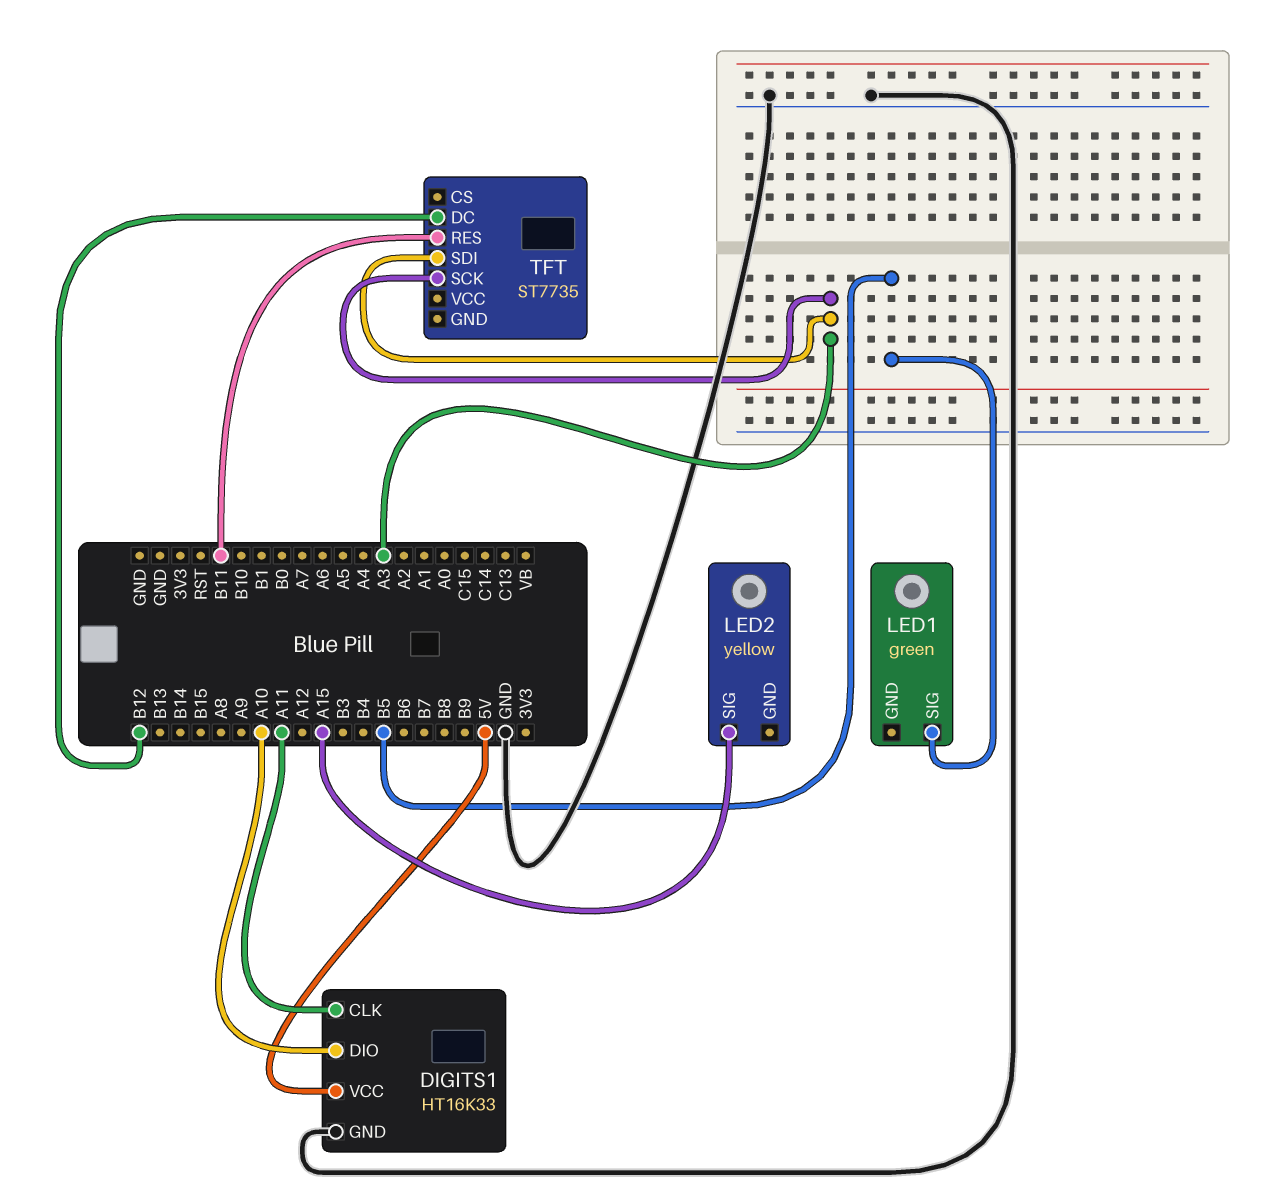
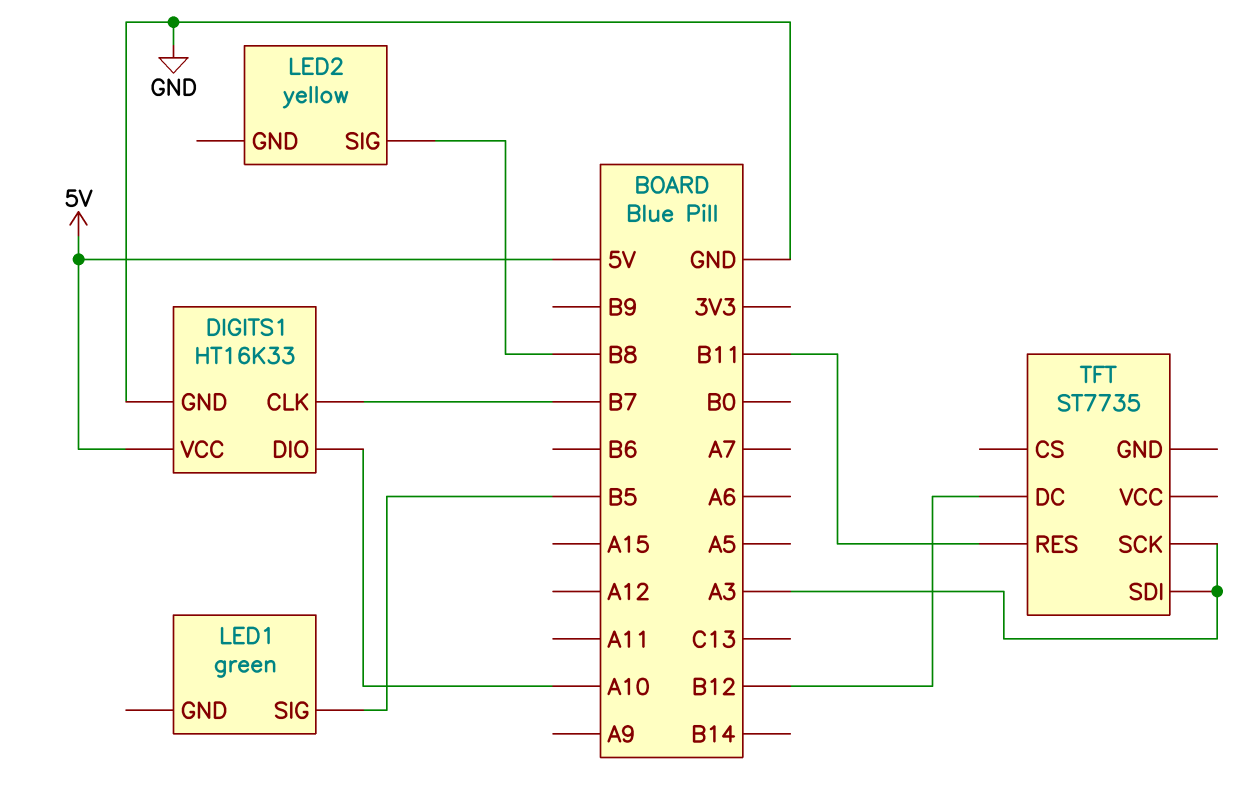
DIGITS1 pin CLK: A11 -> B7
LED2 pin SIG: A15 -> B8

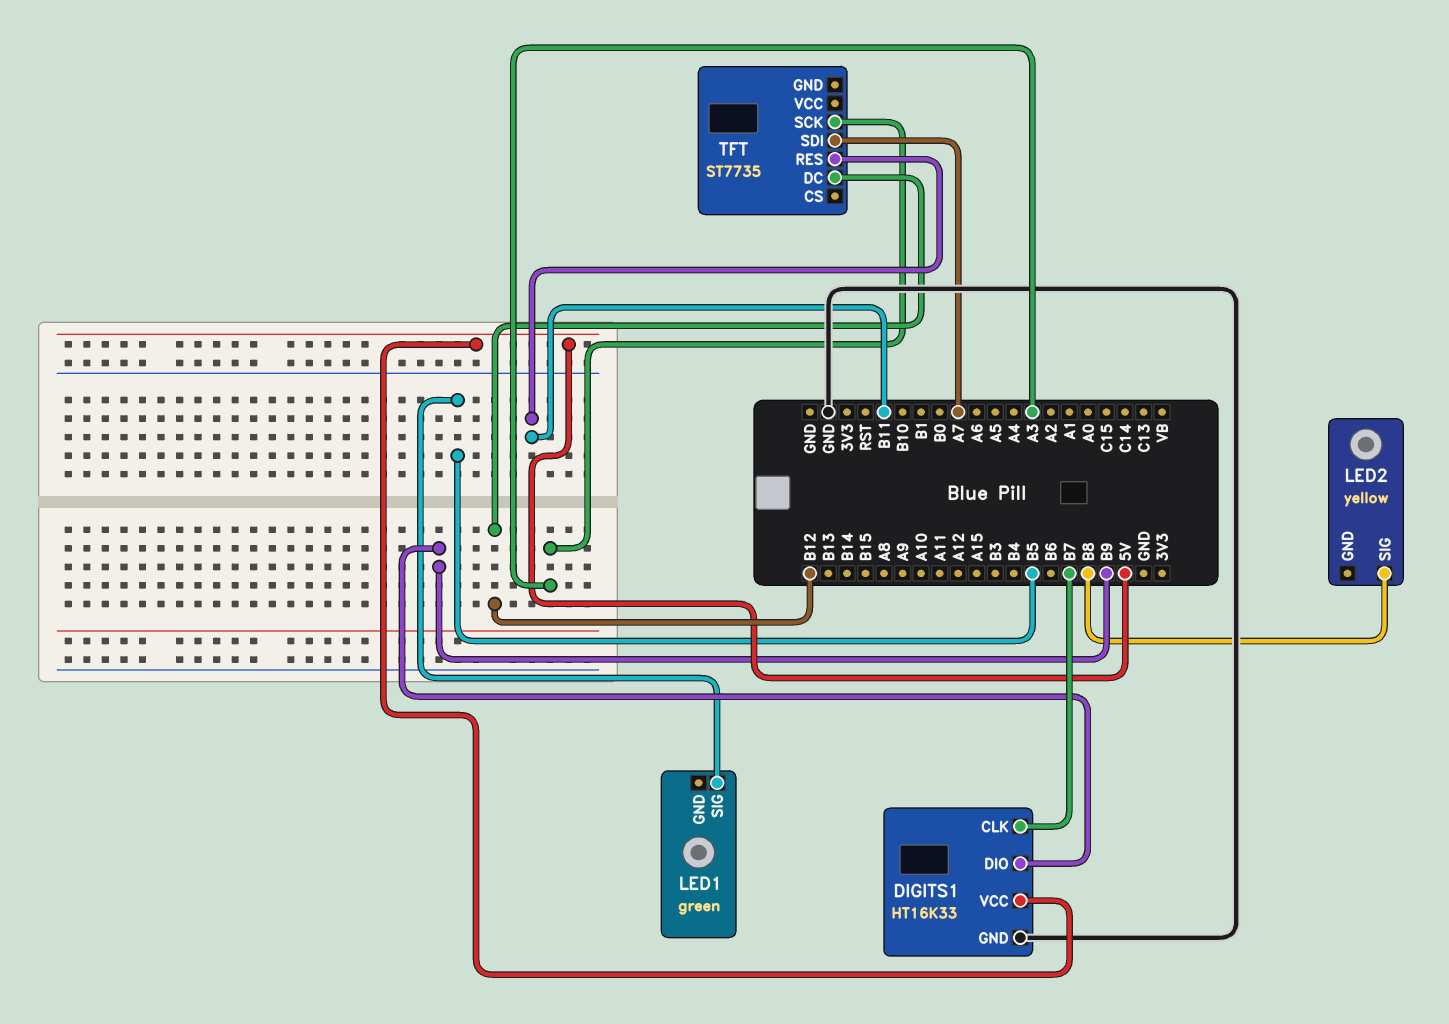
DIGITS1 pin DIO: A10 -> B9
TFT pin SDI: A3 -> A7

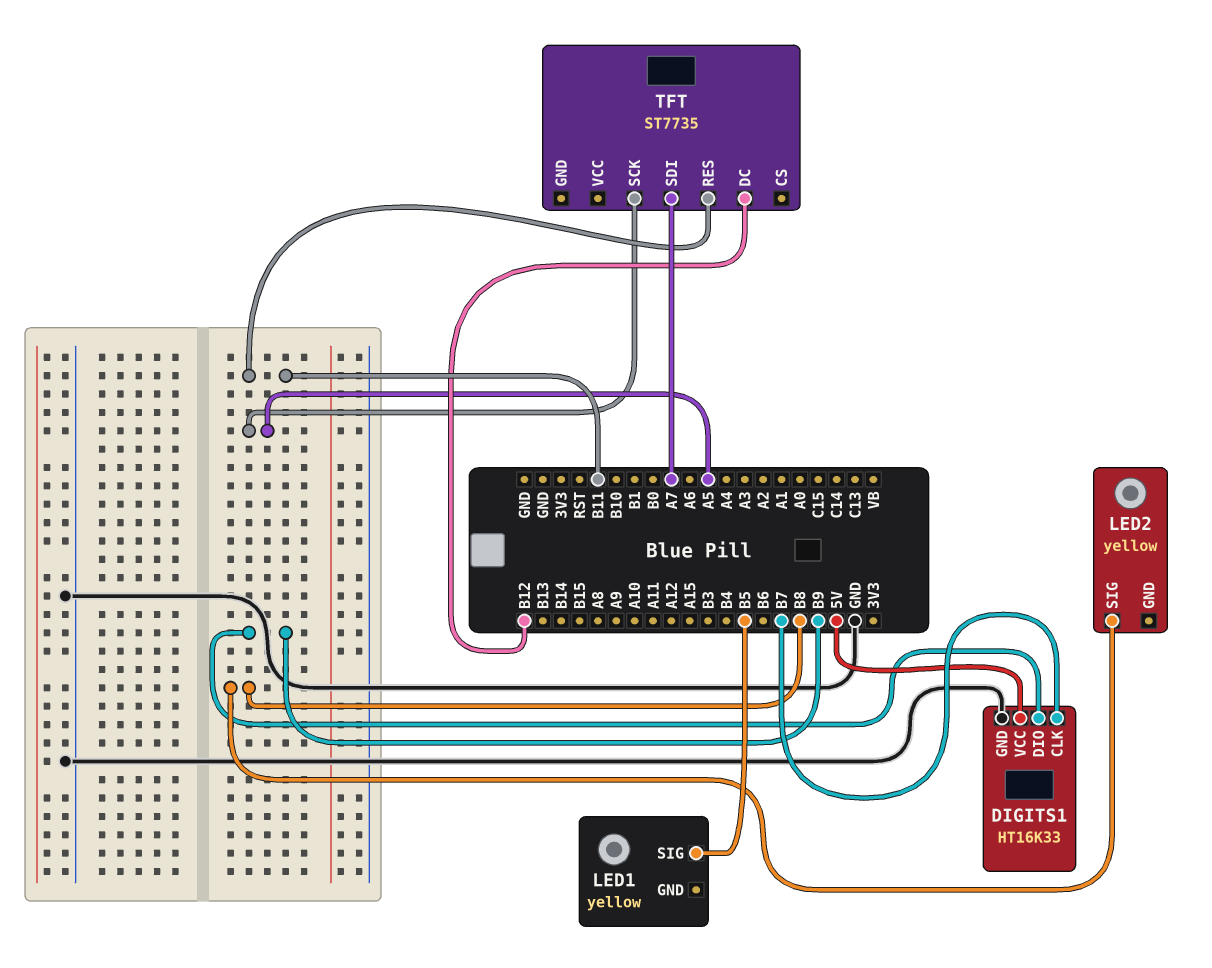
LED1: green -> yellow
TFT pin SCK: A3 -> A5

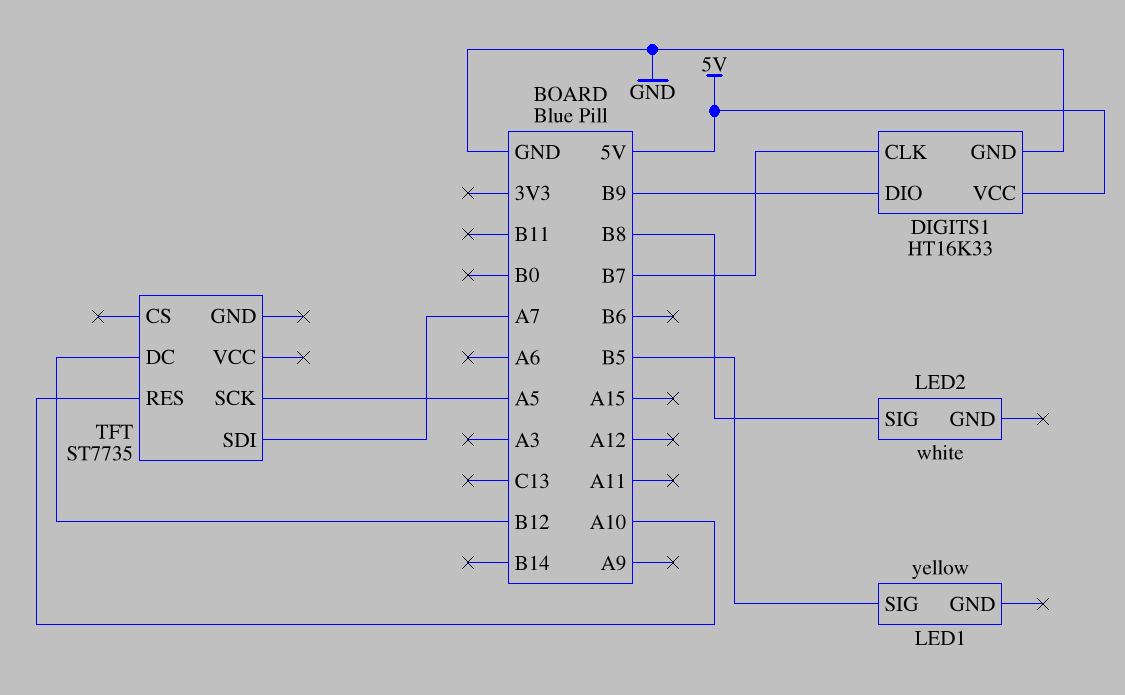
LED2: yellow -> white
TFT pin RES: B11 -> A10

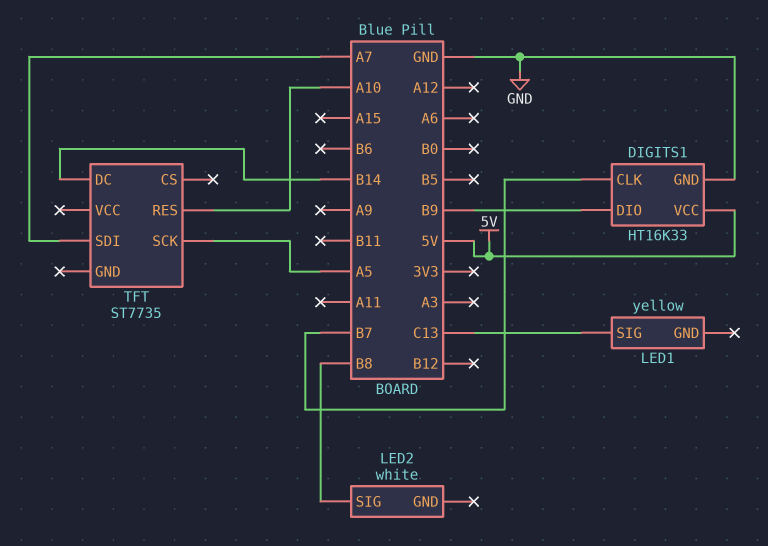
LED1 pin SIG: B5 -> C13
TFT pin DC: B12 -> B14

